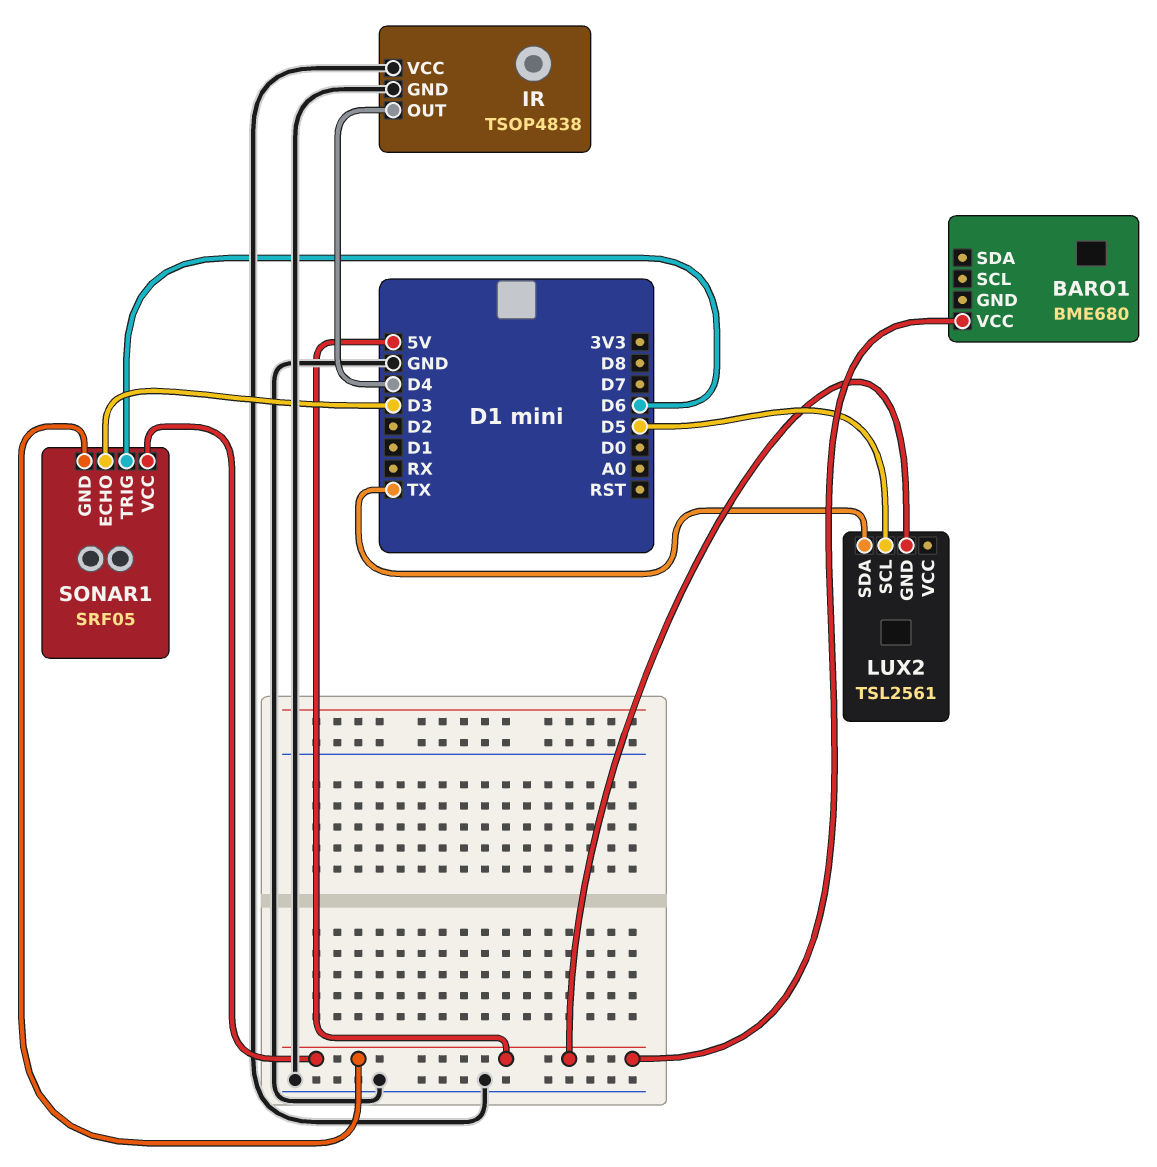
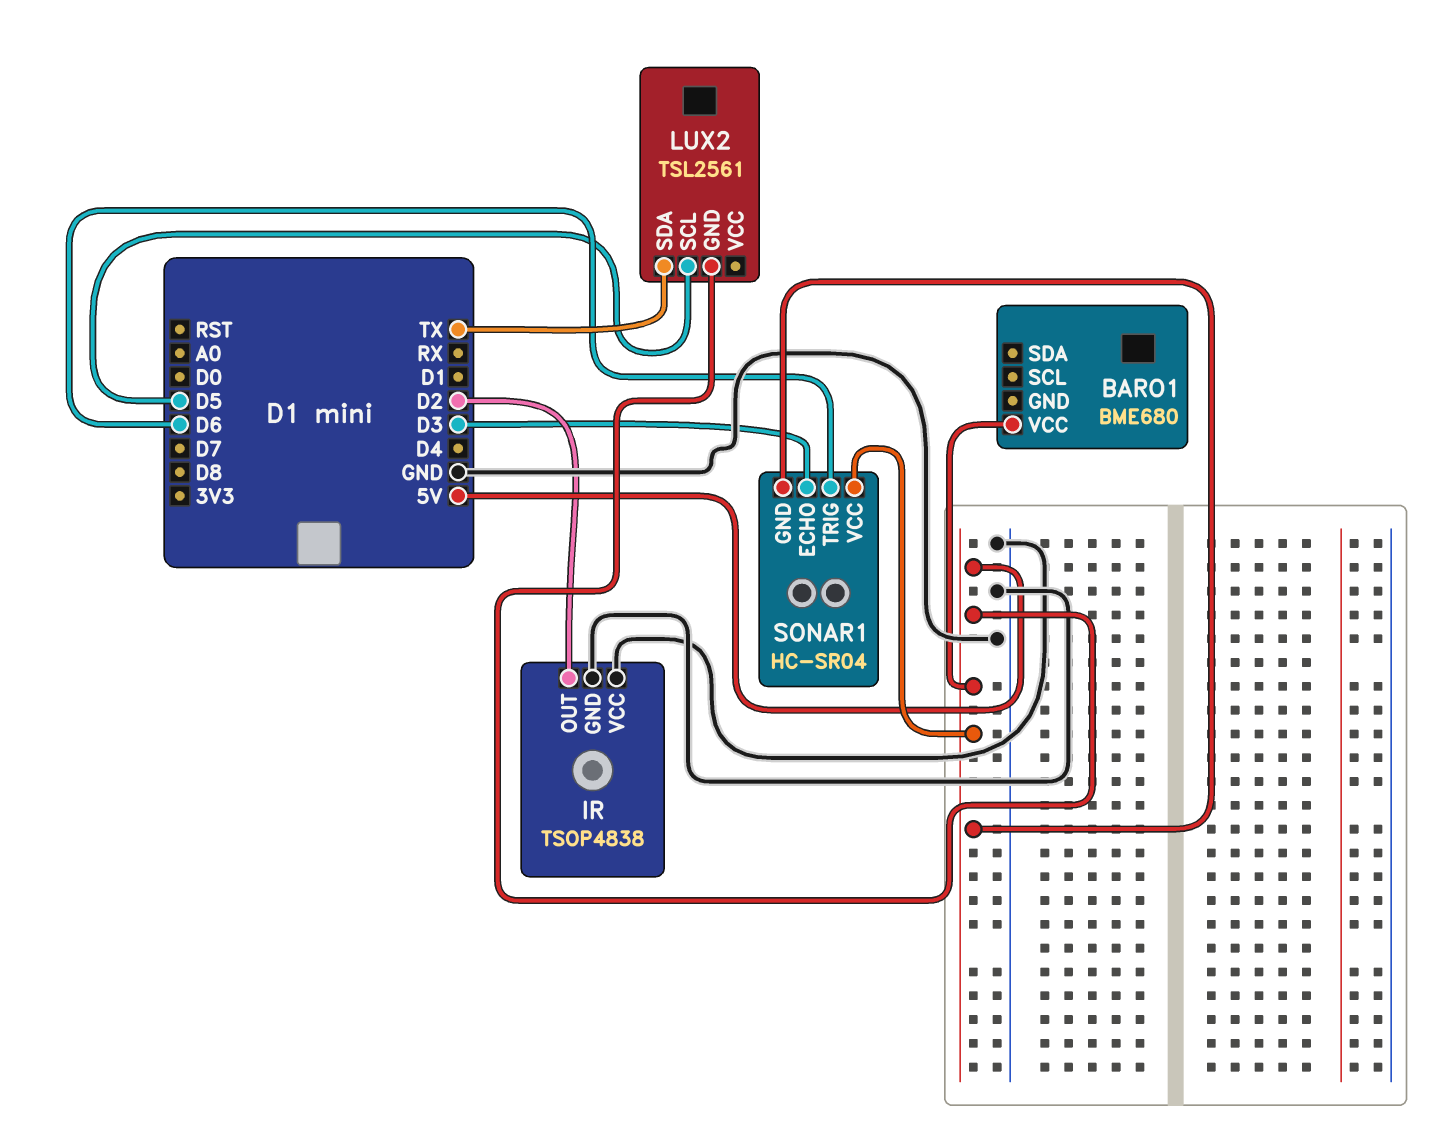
IR pin OUT: D4 -> D2
SONAR1: SRF05 -> HC-SR04

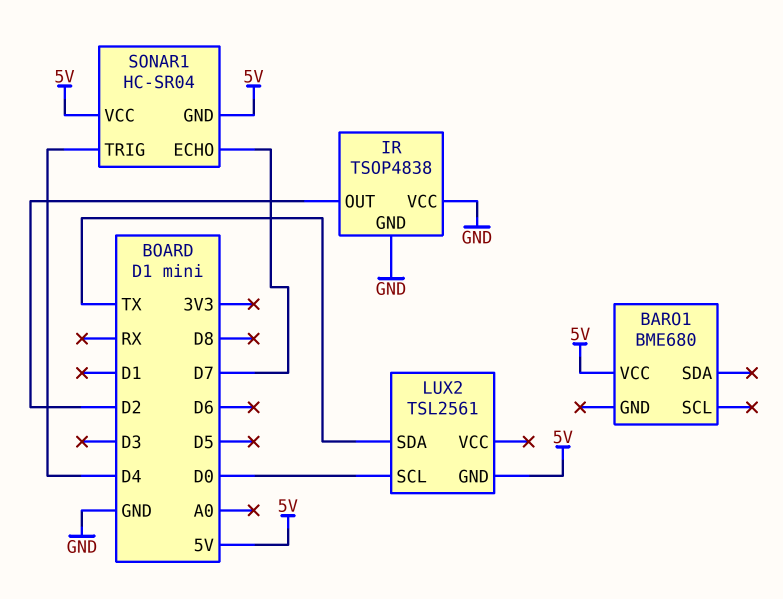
LUX2 pin SCL: D5 -> D0
SONAR1 pin ECHO: D3 -> D7
SONAR1 pin TRIG: D6 -> D4

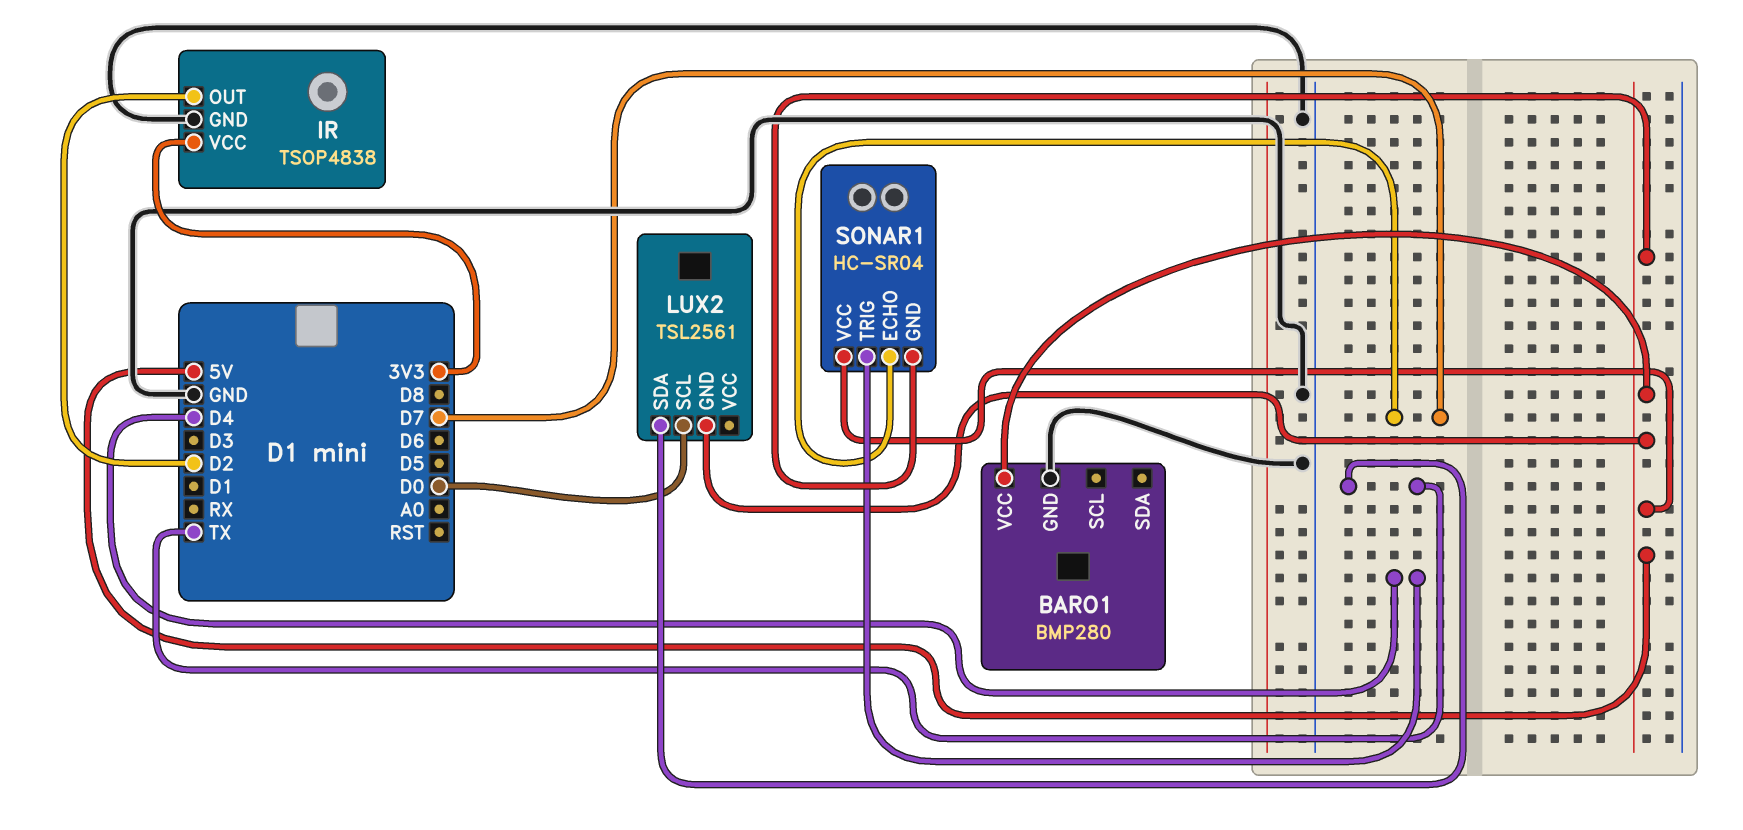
BARO1: BME680 -> BMP280
BARO1 pin GND: none -> GND
IR pin VCC: GND -> 3V3

